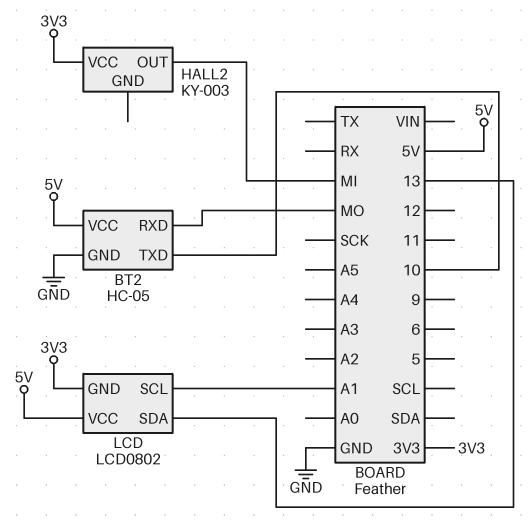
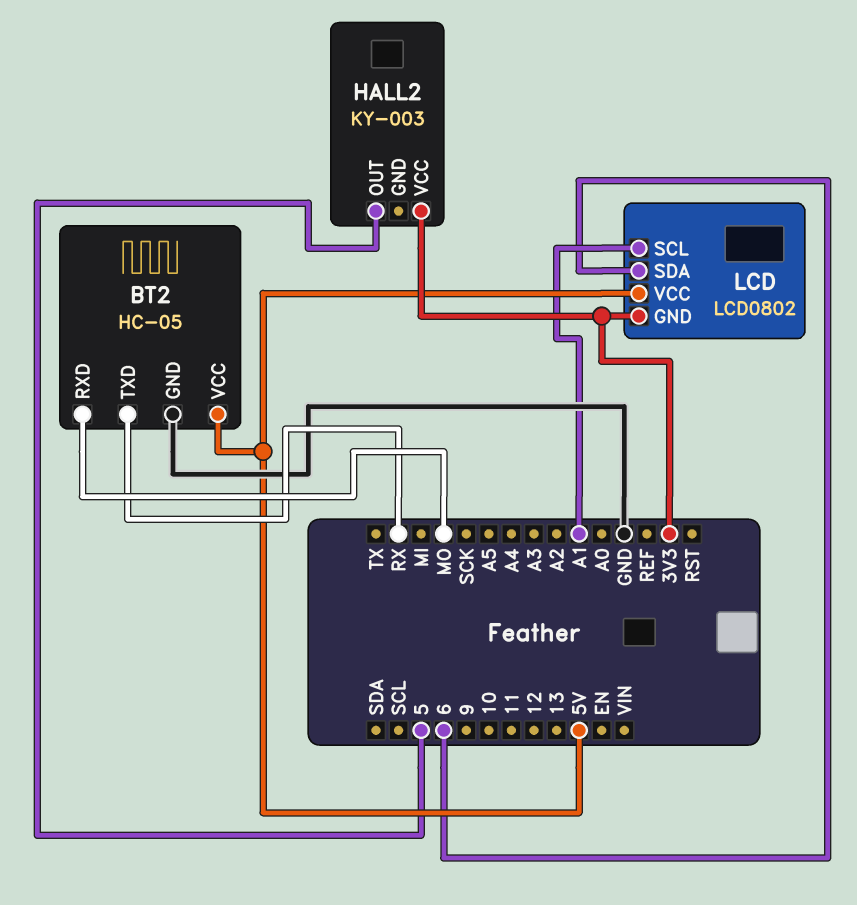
BT2 pin TXD: 10 -> RX
HALL2 pin OUT: MI -> 5
LCD pin SDA: 13 -> 6

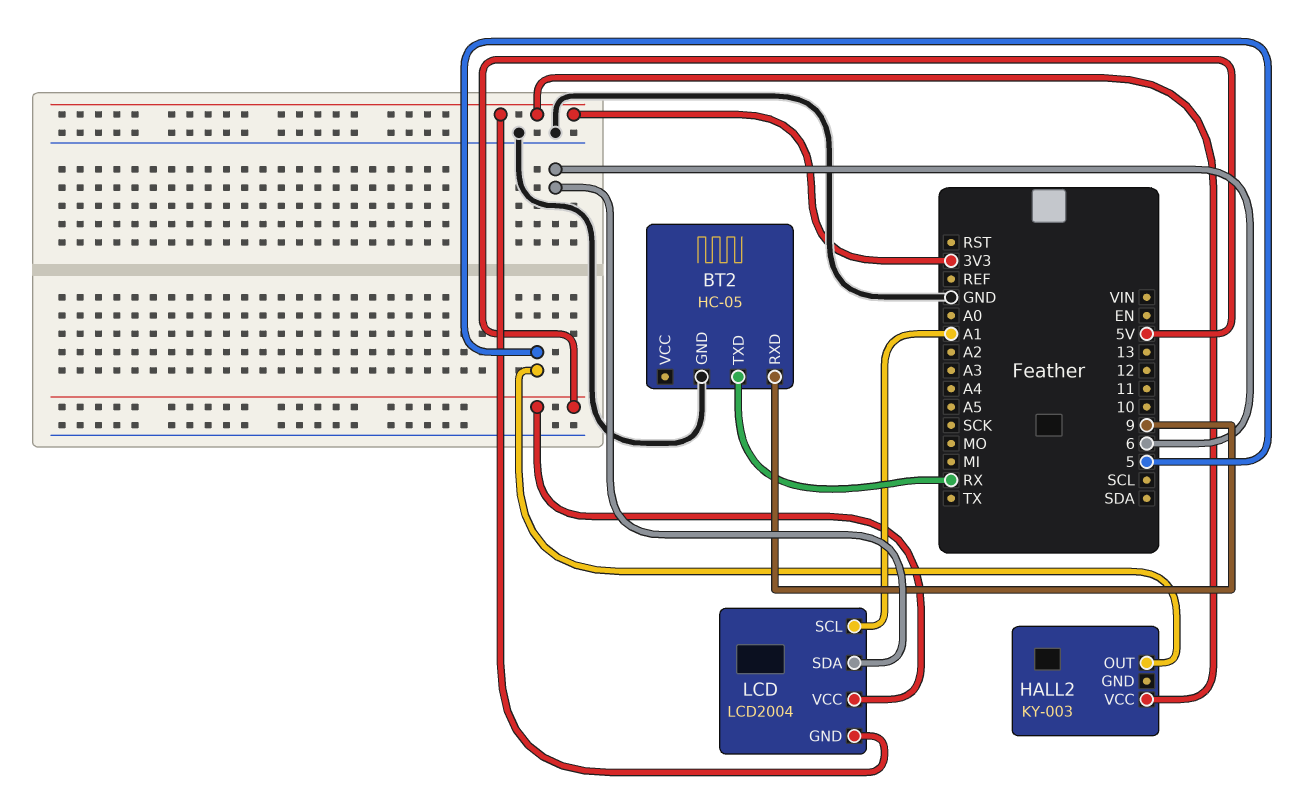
BT2 pin RXD: MO -> 9
BT2 pin VCC: 5V -> none
LCD: LCD0802 -> LCD2004

